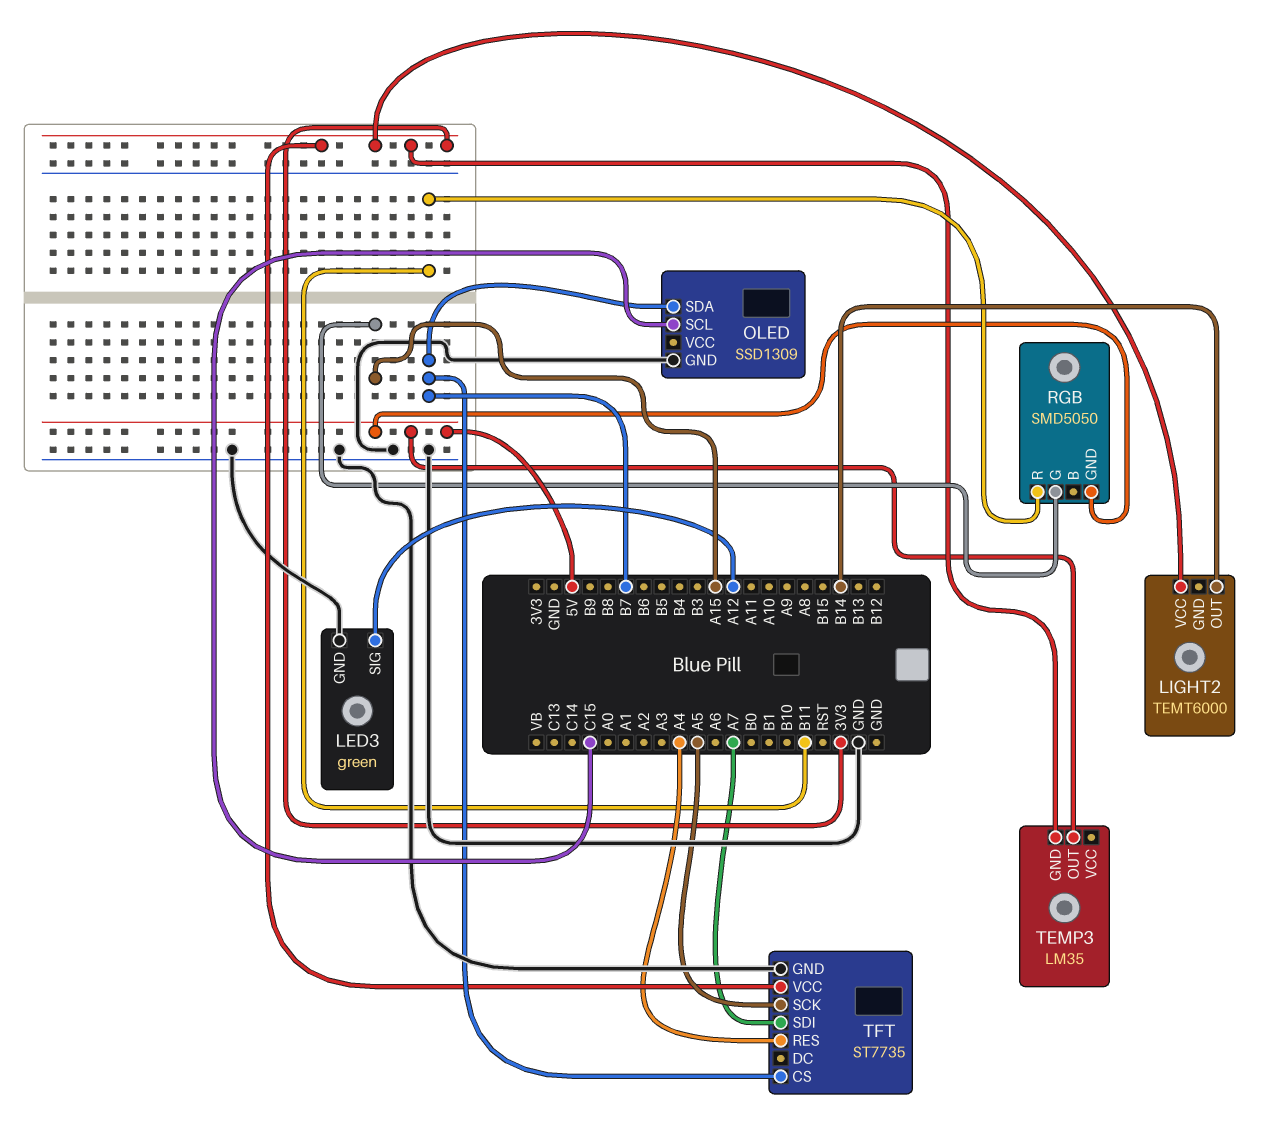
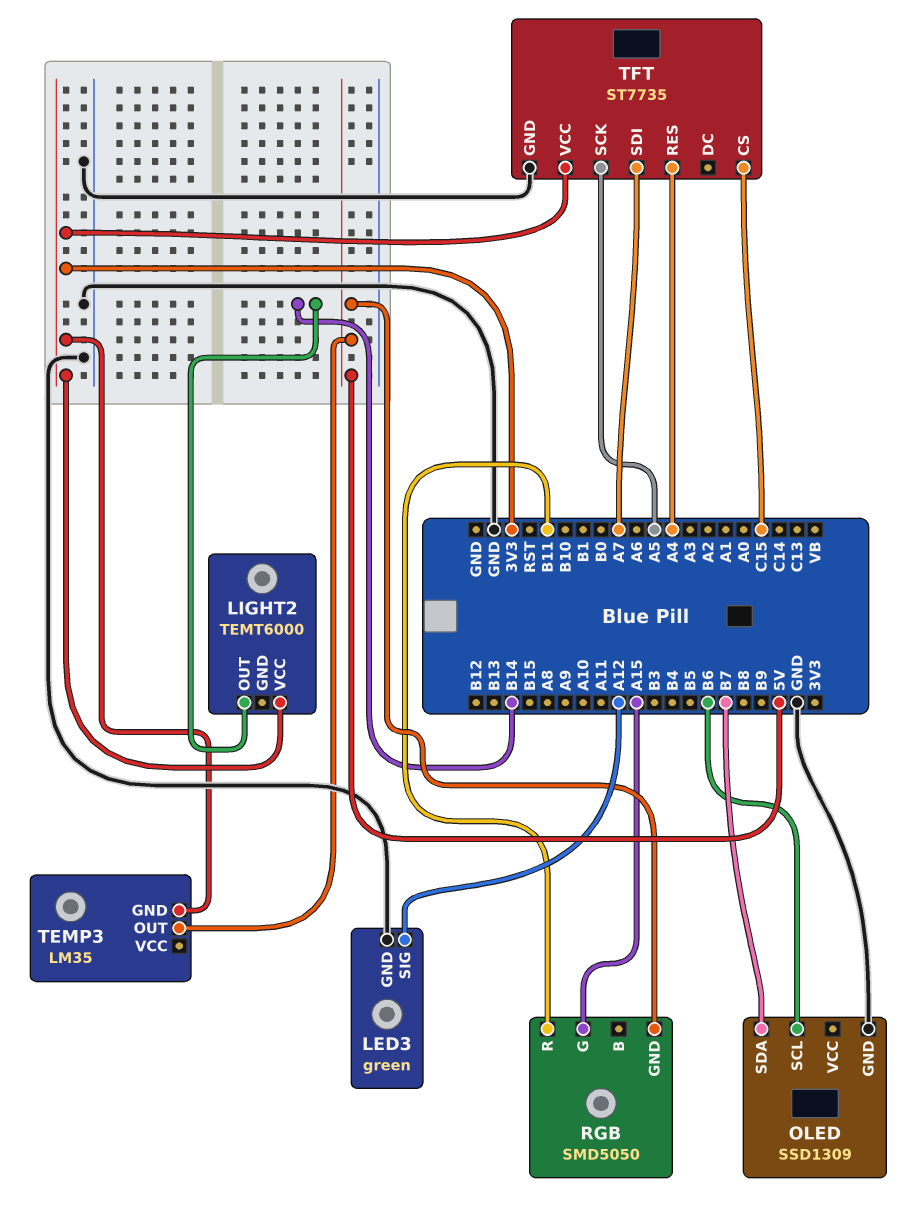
OLED pin SCL: C15 -> B6
TFT pin CS: B7 -> C15

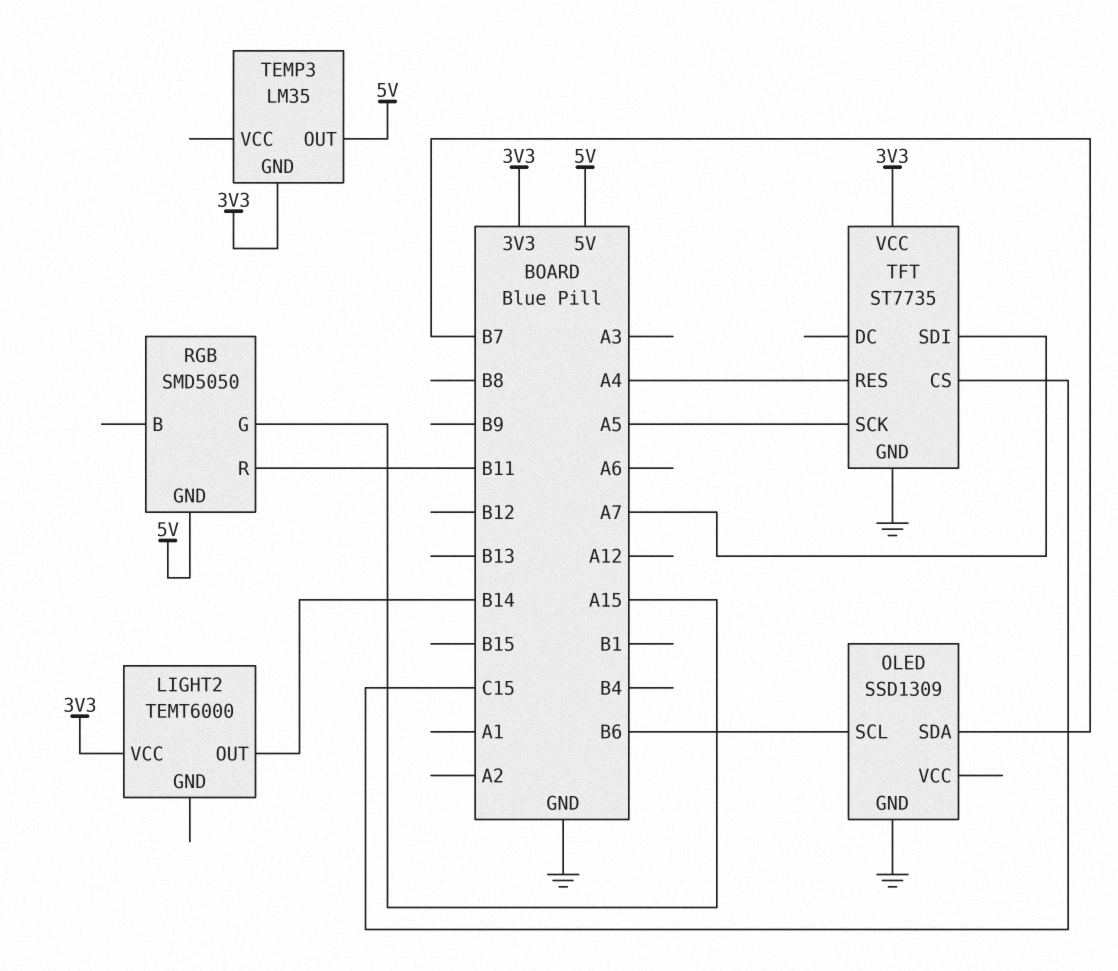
LED3: green -> none
LED3 pin GND: GND -> none
LED3 pin SIG: A12 -> none

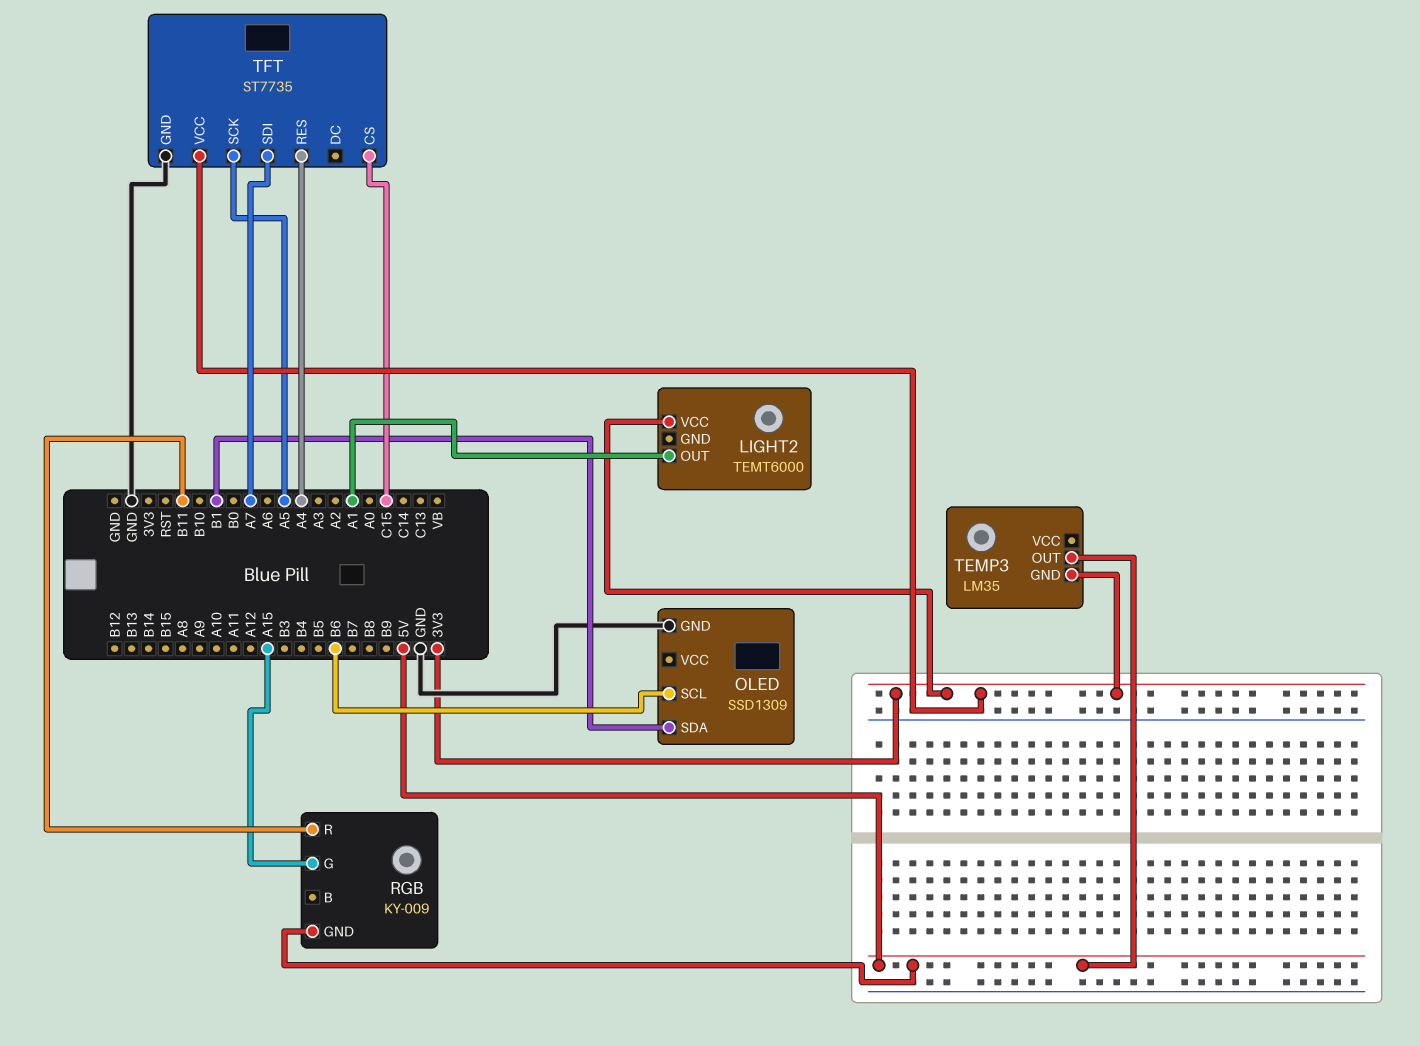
LIGHT2 pin OUT: B14 -> A1
OLED pin SDA: B7 -> B1
RGB: SMD5050 -> KY-009

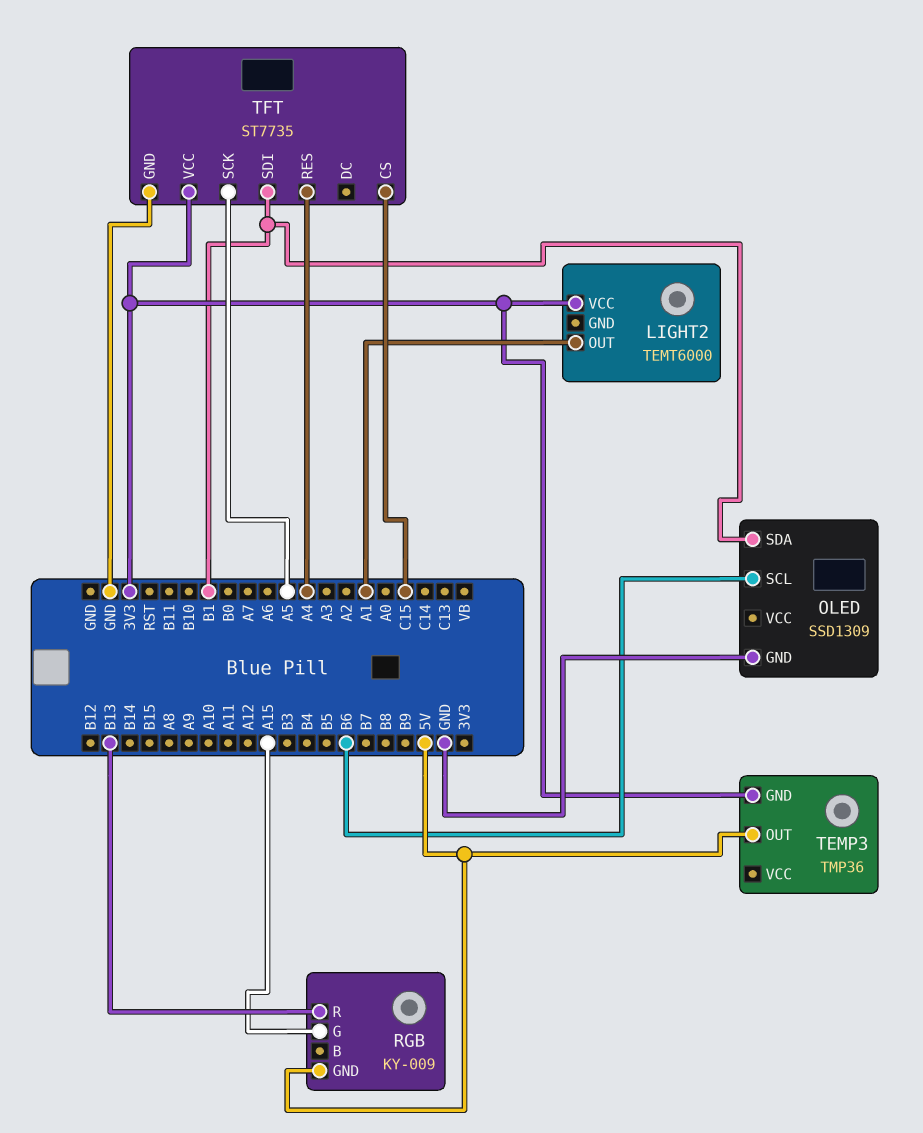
RGB pin R: B11 -> B13
TEMP3: LM35 -> TMP36
TFT pin SDI: A7 -> B1

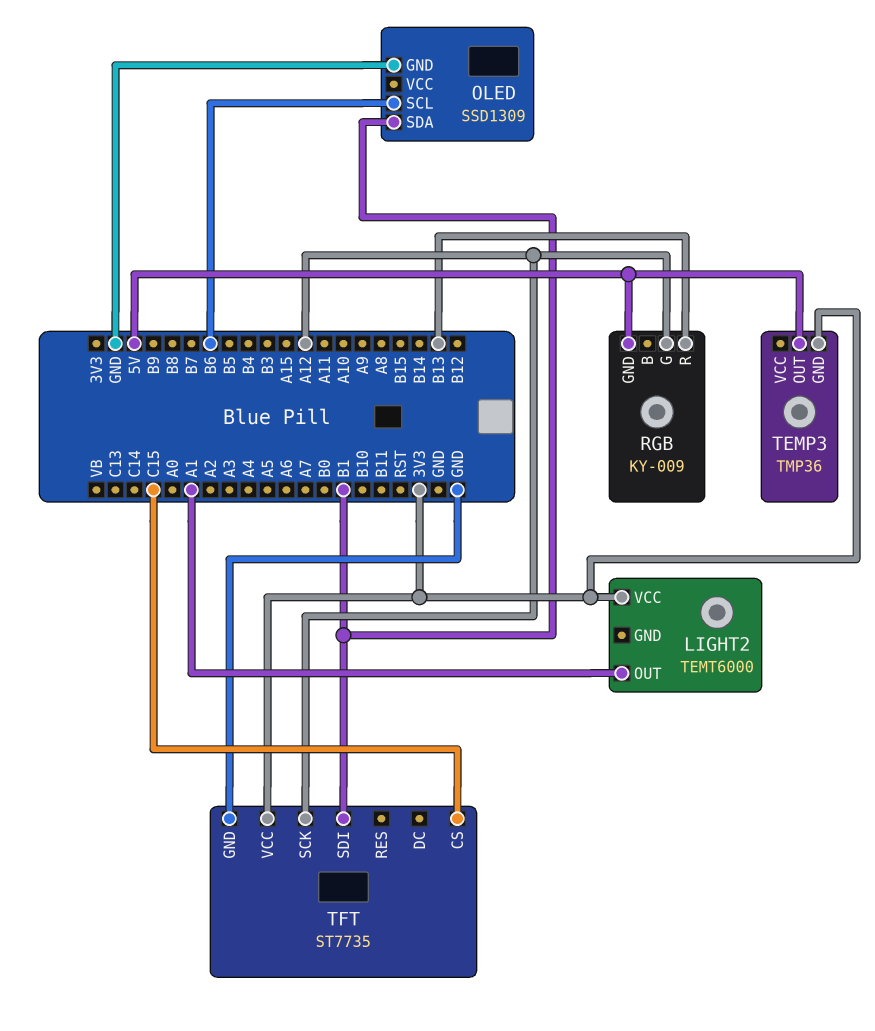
RGB pin G: A15 -> A12
TFT pin RES: A4 -> none
TFT pin SCK: A5 -> A12

